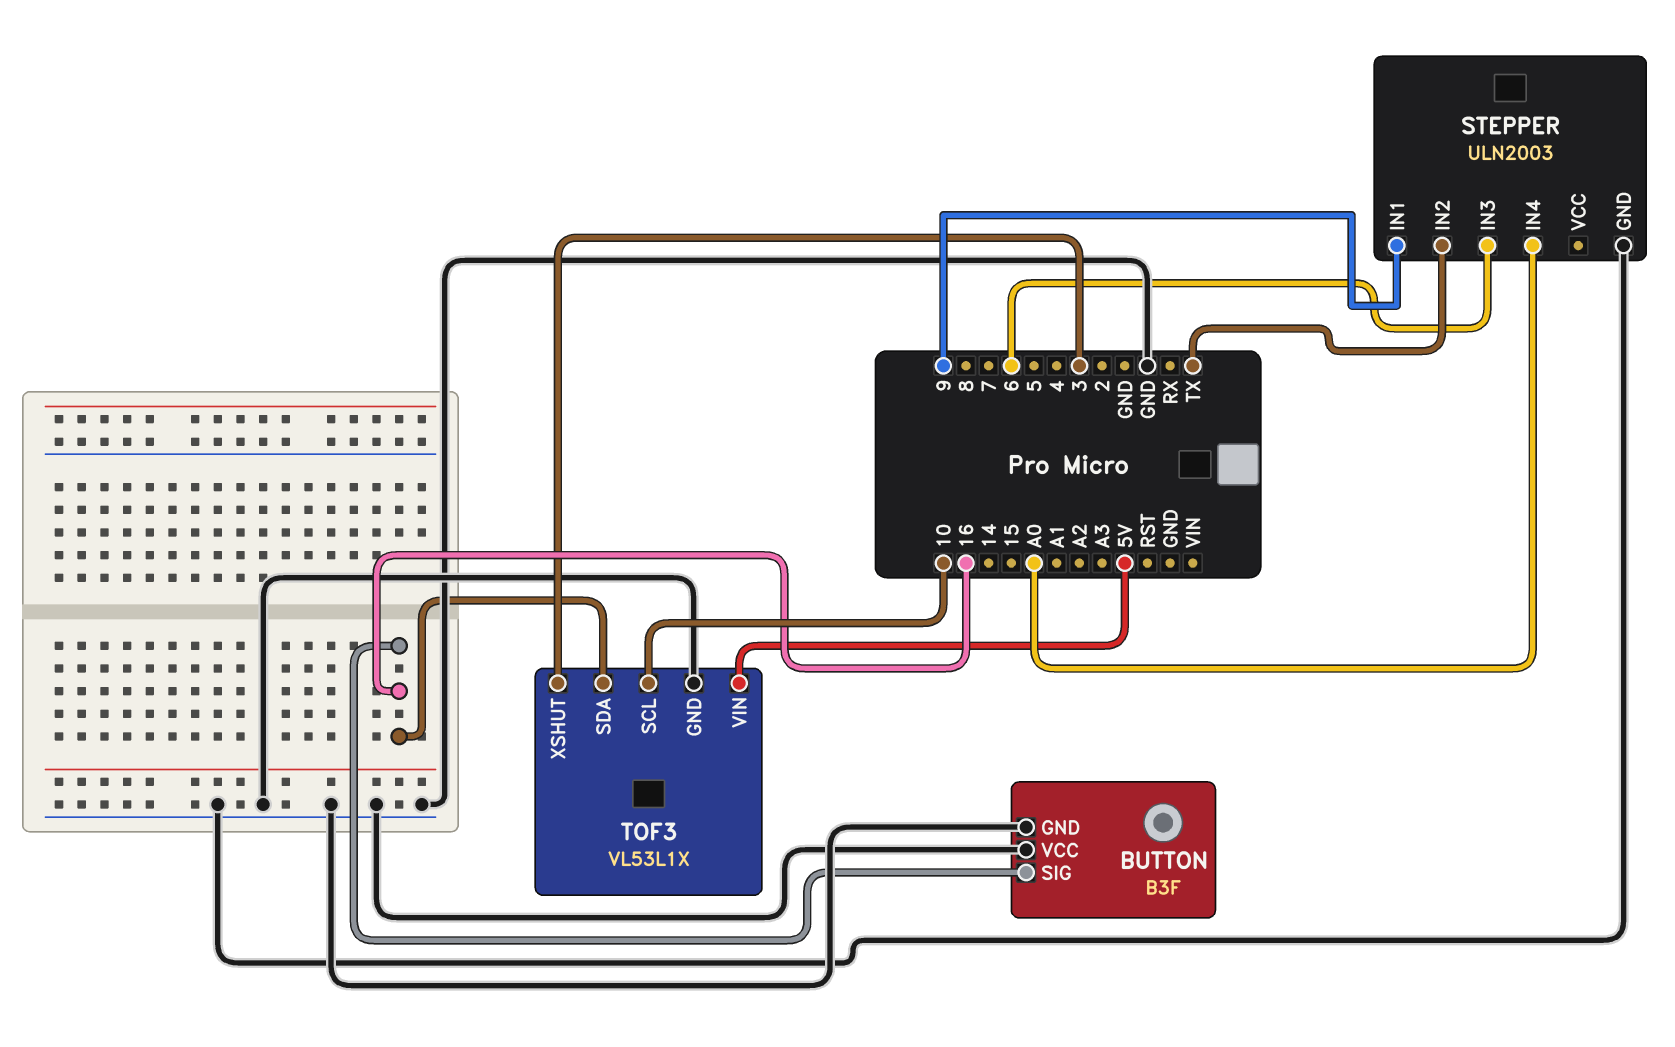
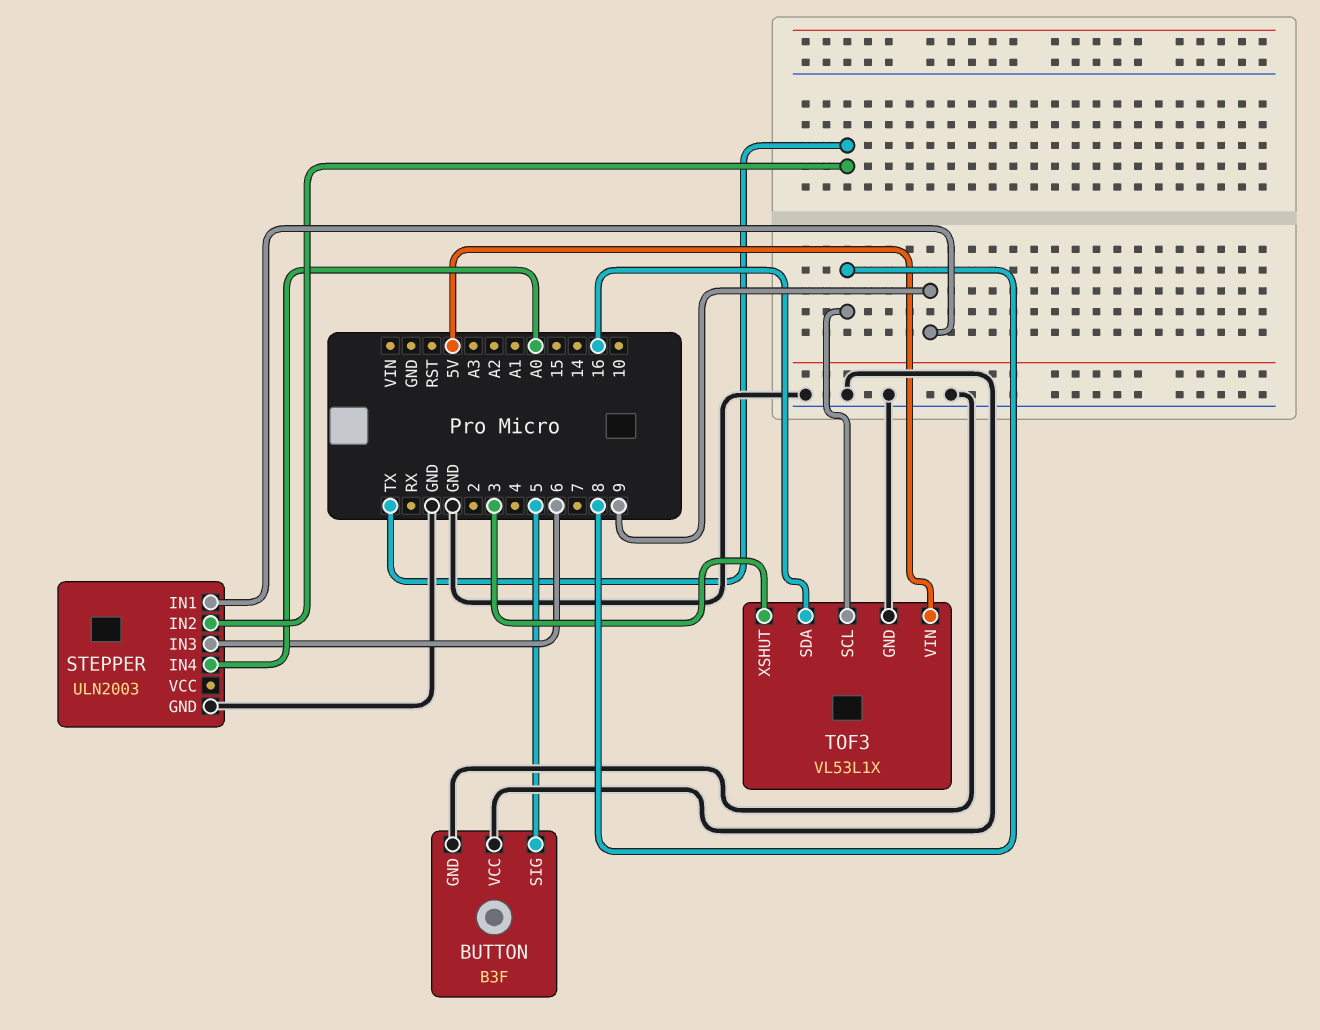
BUTTON pin SIG: 16 -> 5
TOF3 pin SCL: 10 -> 8

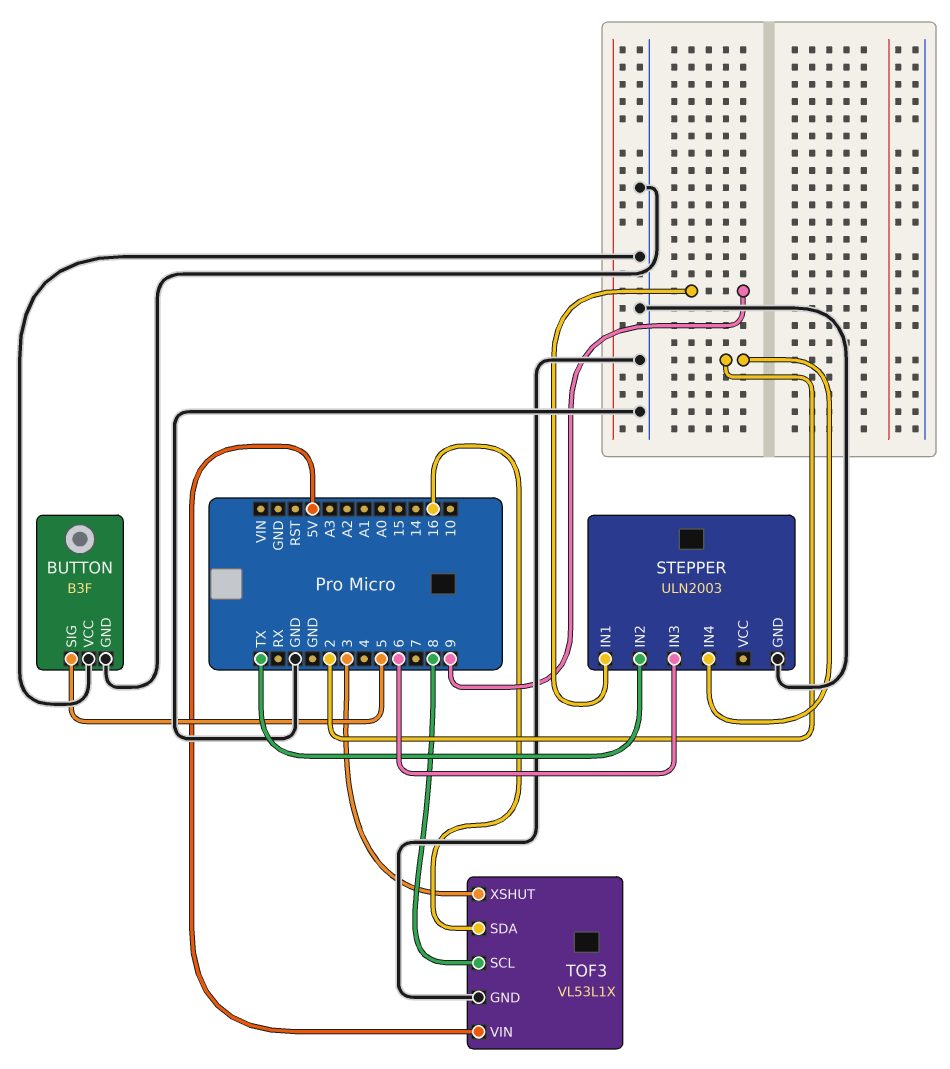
STEPPER pin IN4: A0 -> 2

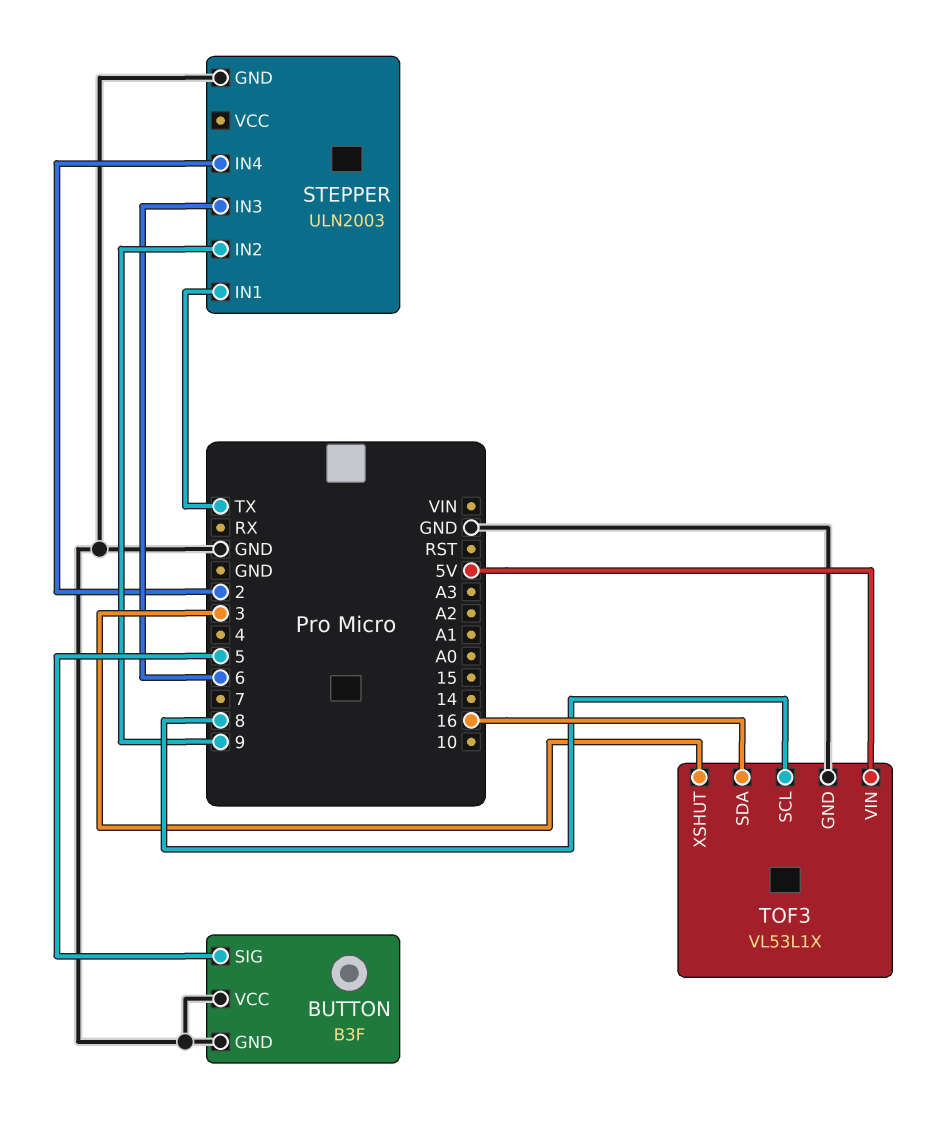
STEPPER pin IN1: 9 -> TX
STEPPER pin IN2: TX -> 9

